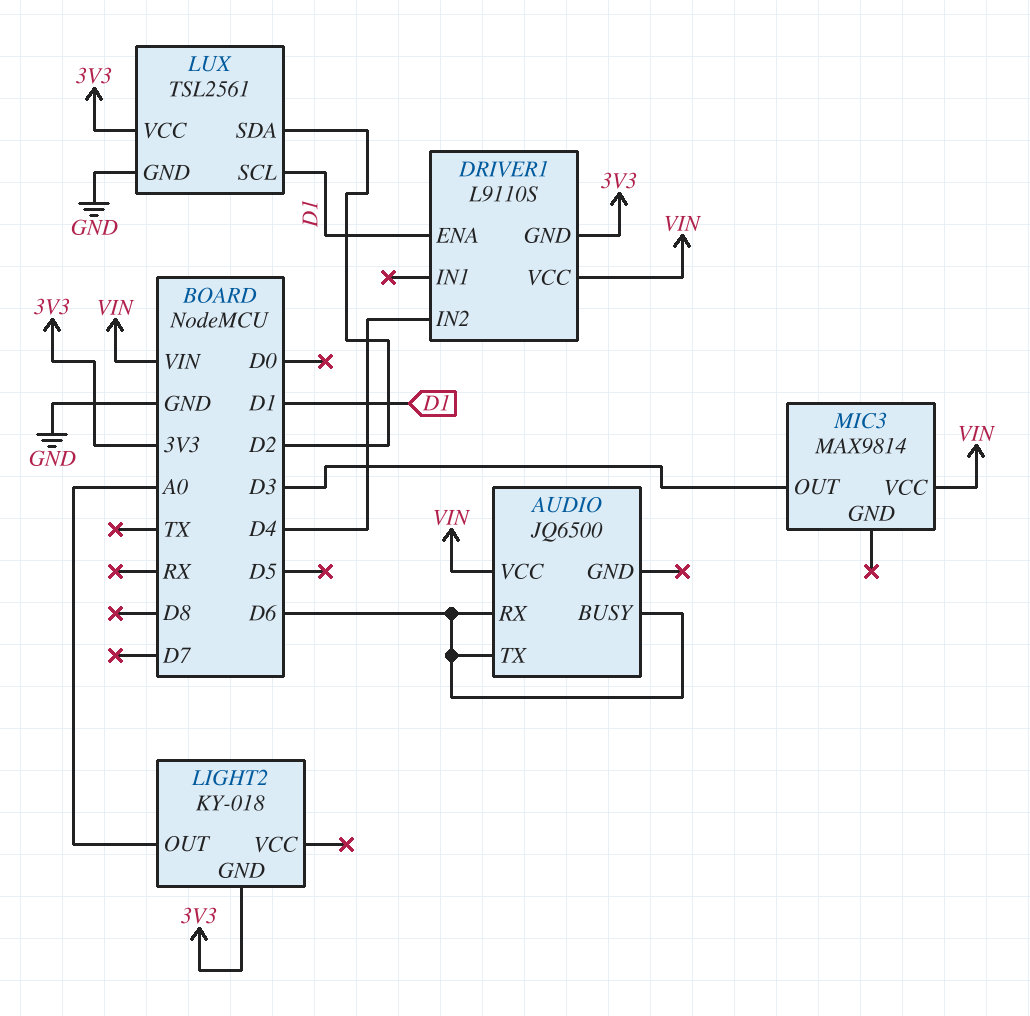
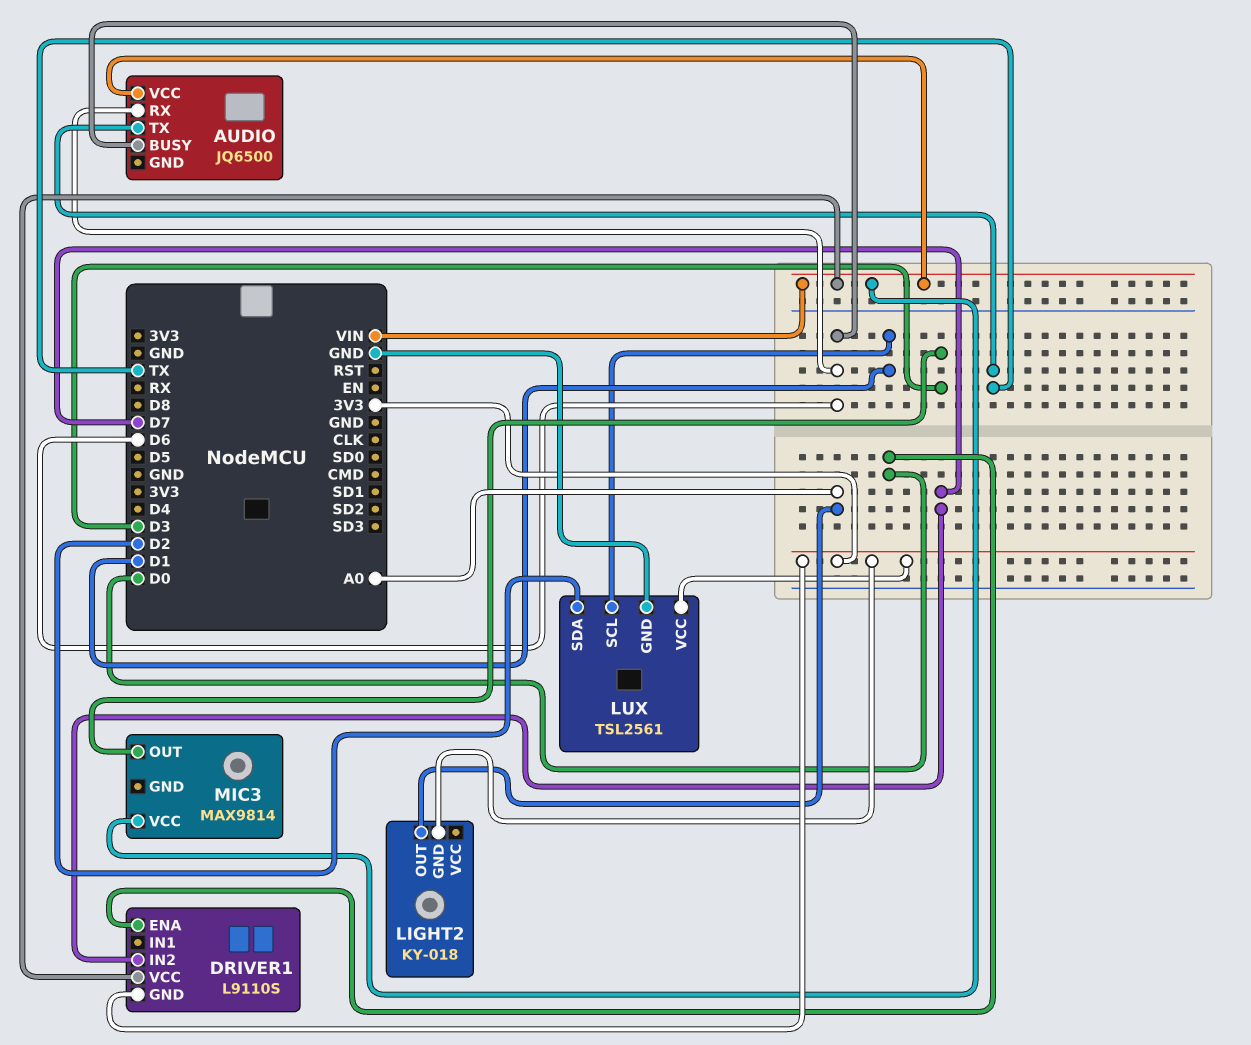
AUDIO pin TX: D6 -> TX
DRIVER1 pin ENA: D1 -> D0
DRIVER1 pin IN2: D4 -> D7

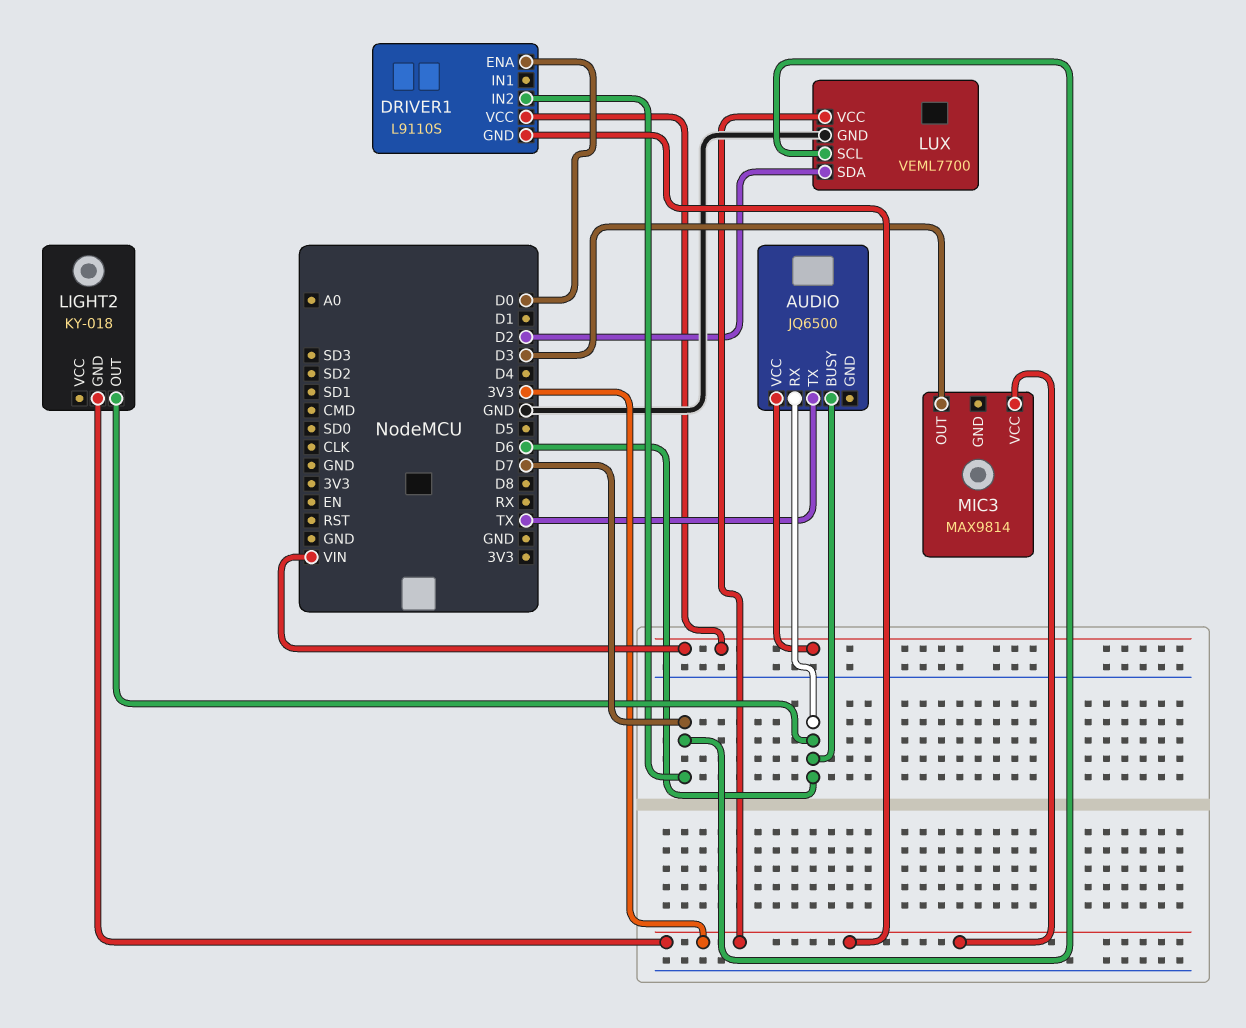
LIGHT2 pin OUT: A0 -> D6
LUX: TSL2561 -> VEML7700
LUX pin SCL: D1 -> D7
MIC3 pin VCC: VIN -> 3V3

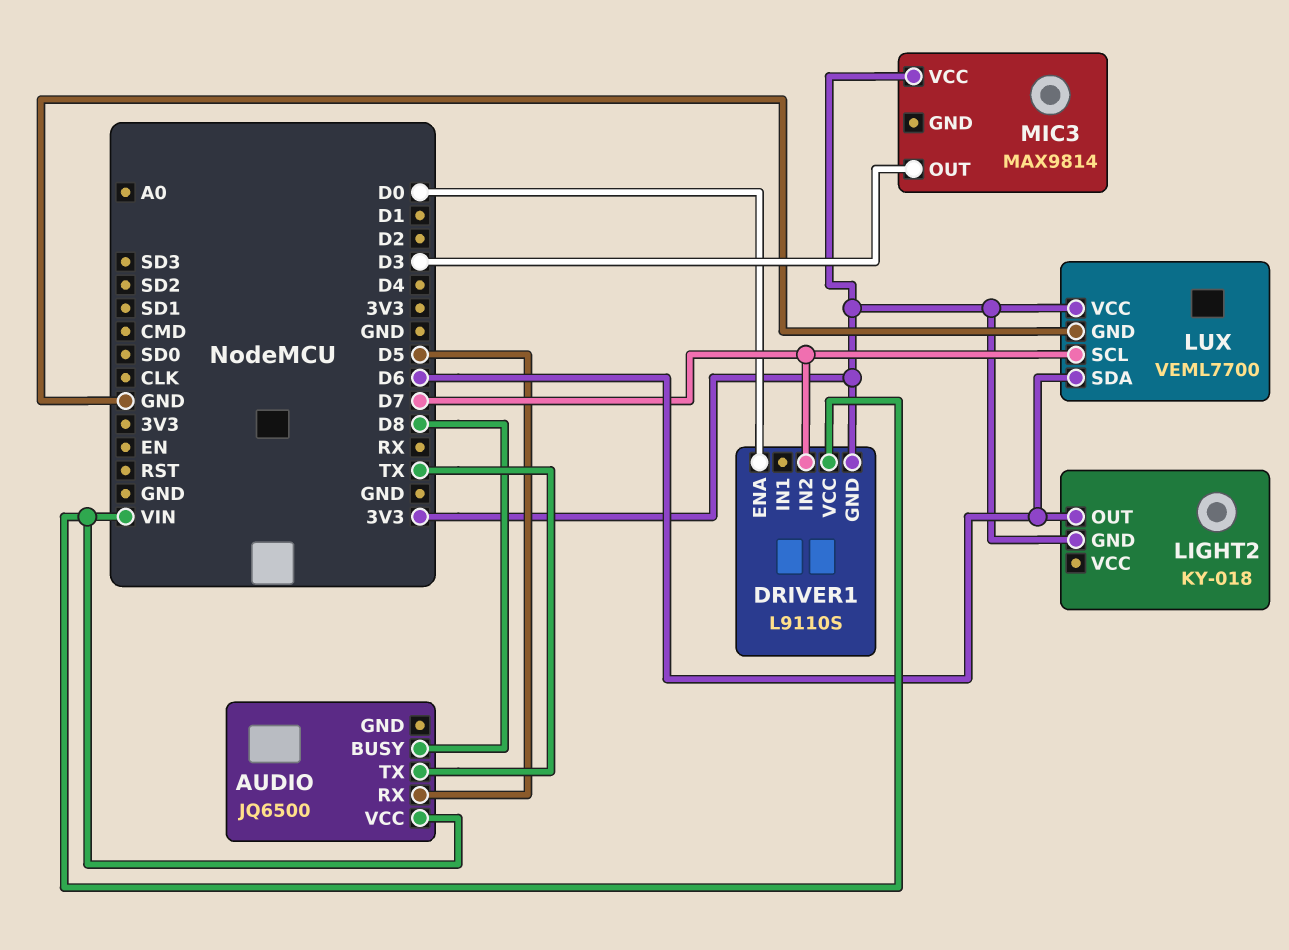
AUDIO pin BUSY: D6 -> D8
AUDIO pin RX: D6 -> D5
LUX pin SDA: D2 -> D6

